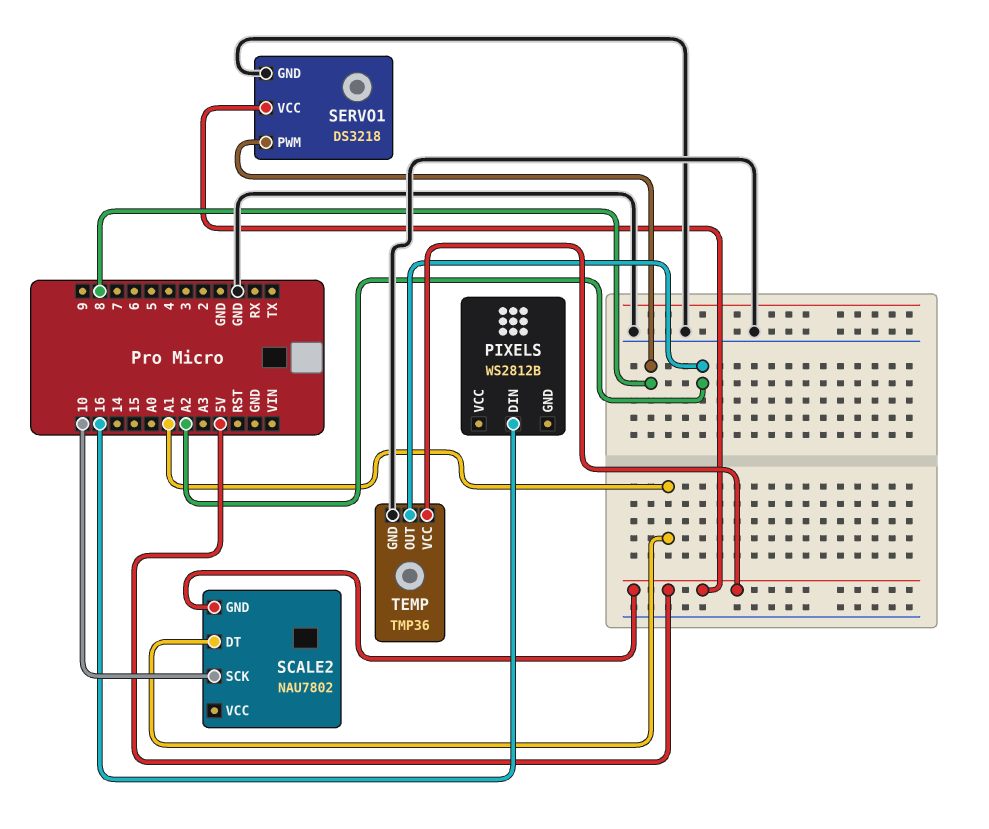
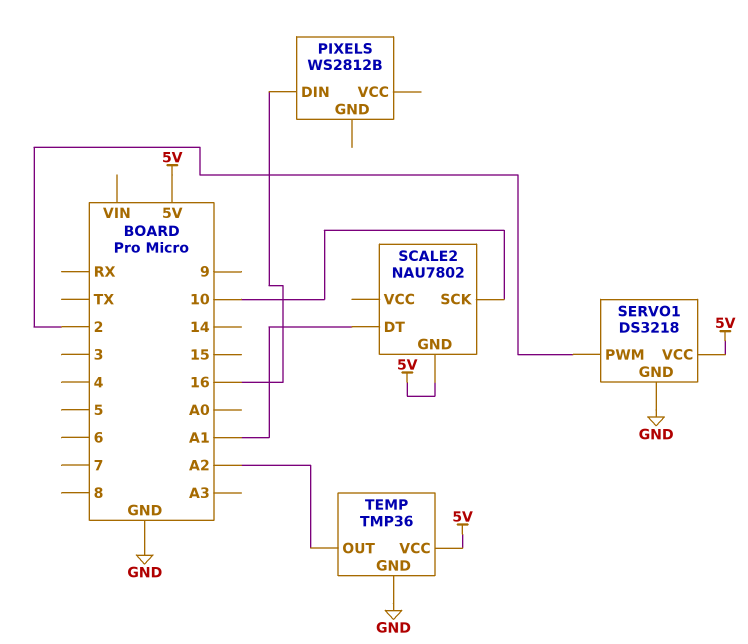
SERVO1 pin PWM: 8 -> 2

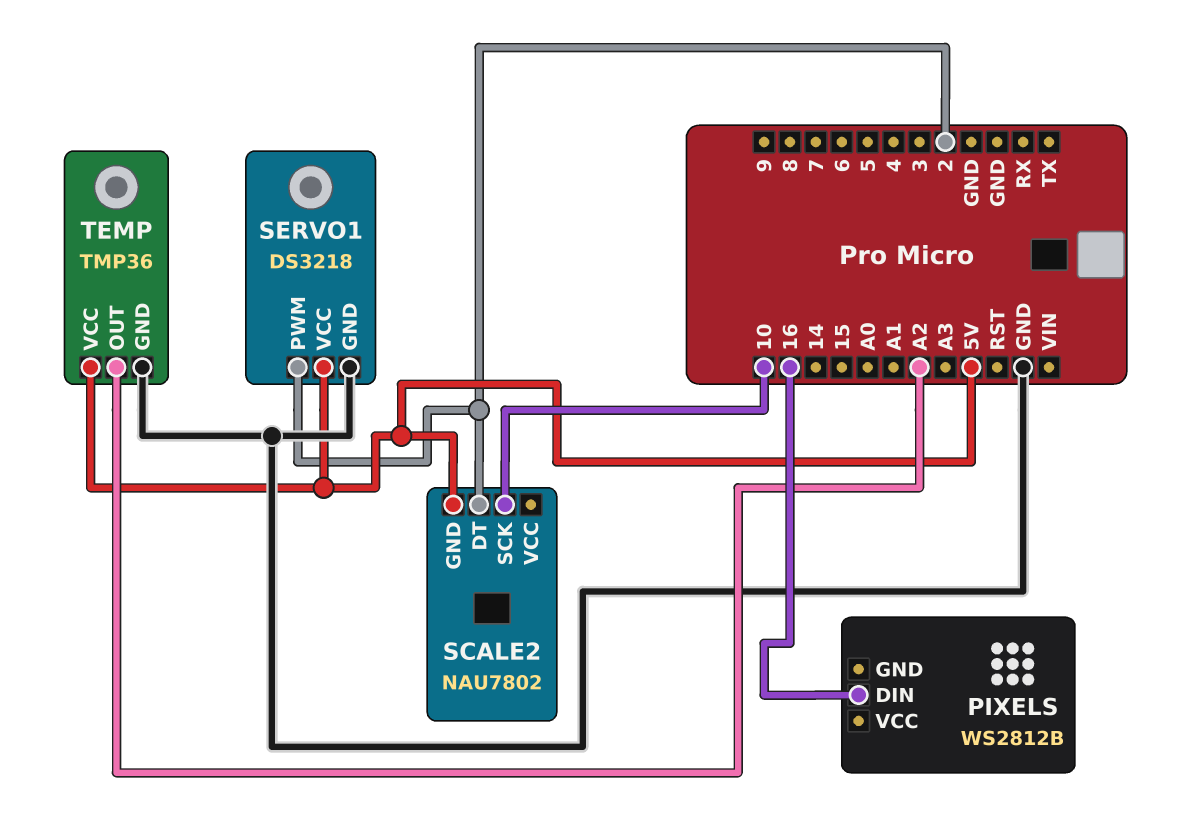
SCALE2 pin DT: A1 -> 2

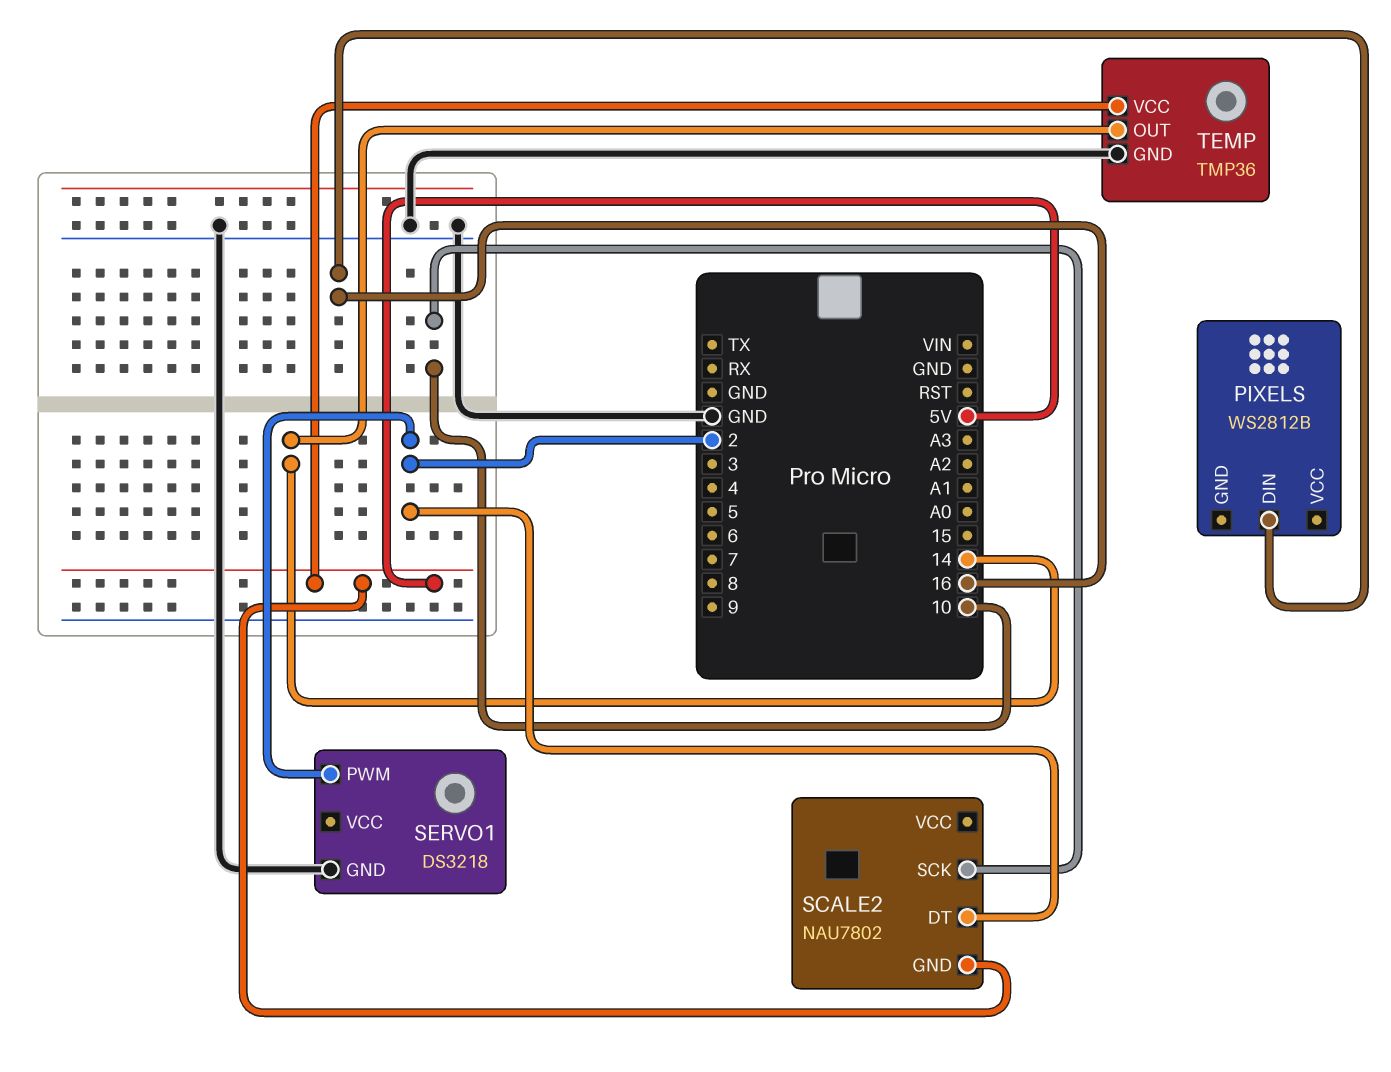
SERVO1 pin VCC: 5V -> none
TEMP pin OUT: A2 -> 14

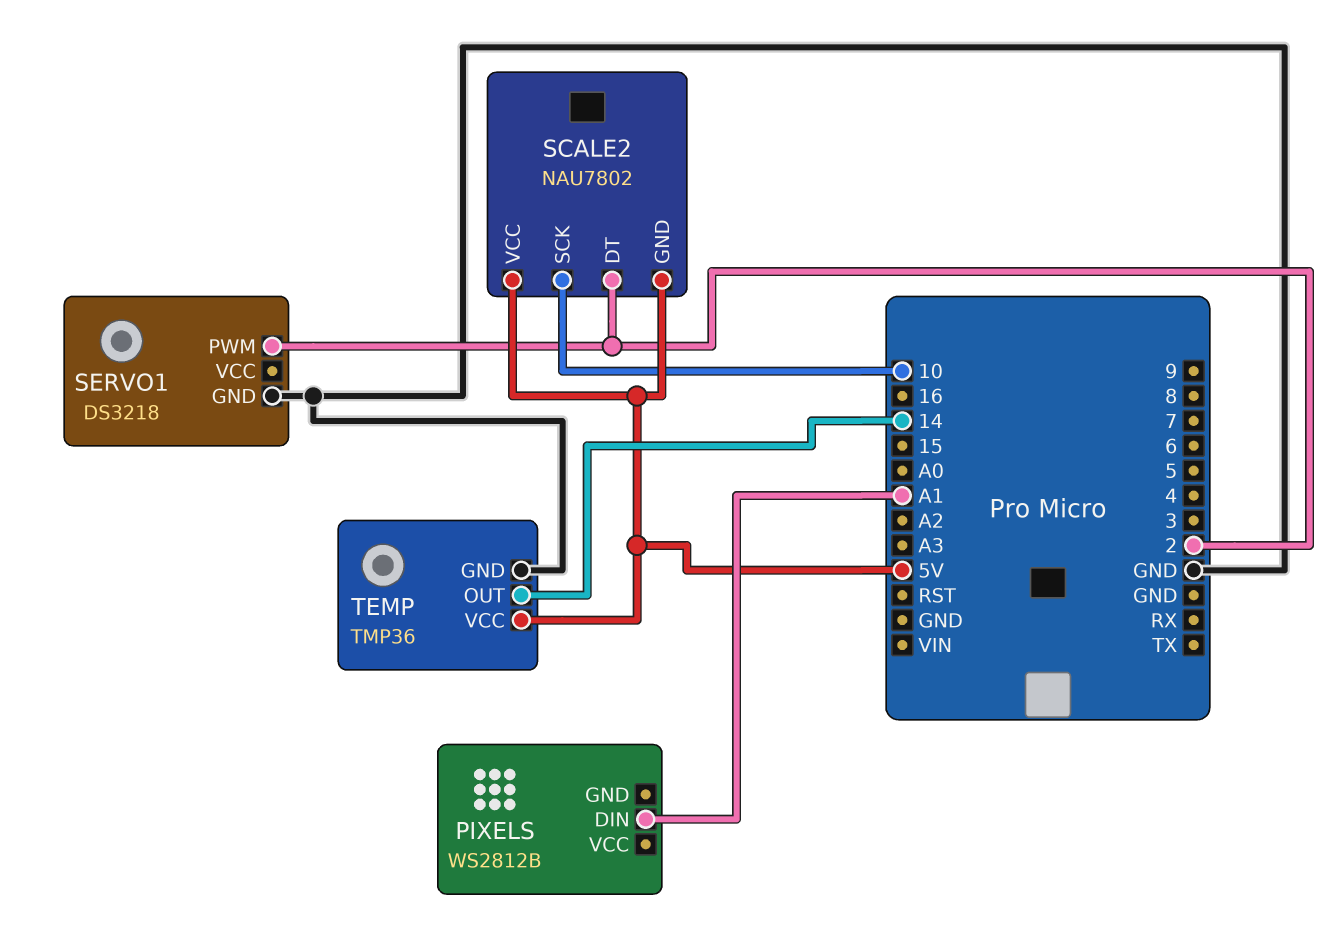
PIXELS pin DIN: 16 -> A1
SCALE2 pin VCC: none -> 5V

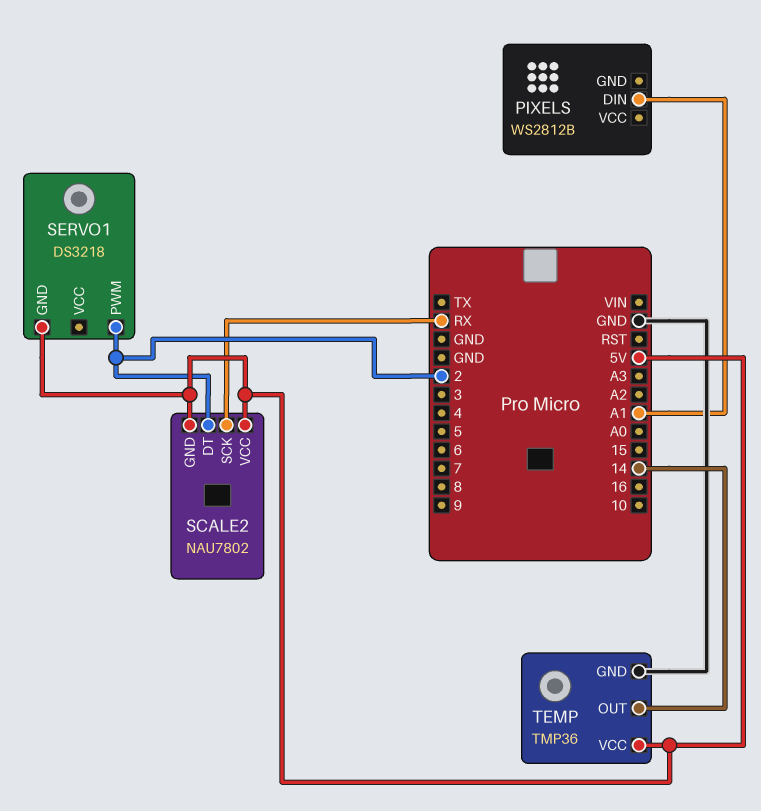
SCALE2 pin SCK: 10 -> RX
SERVO1 pin GND: GND -> 5V

